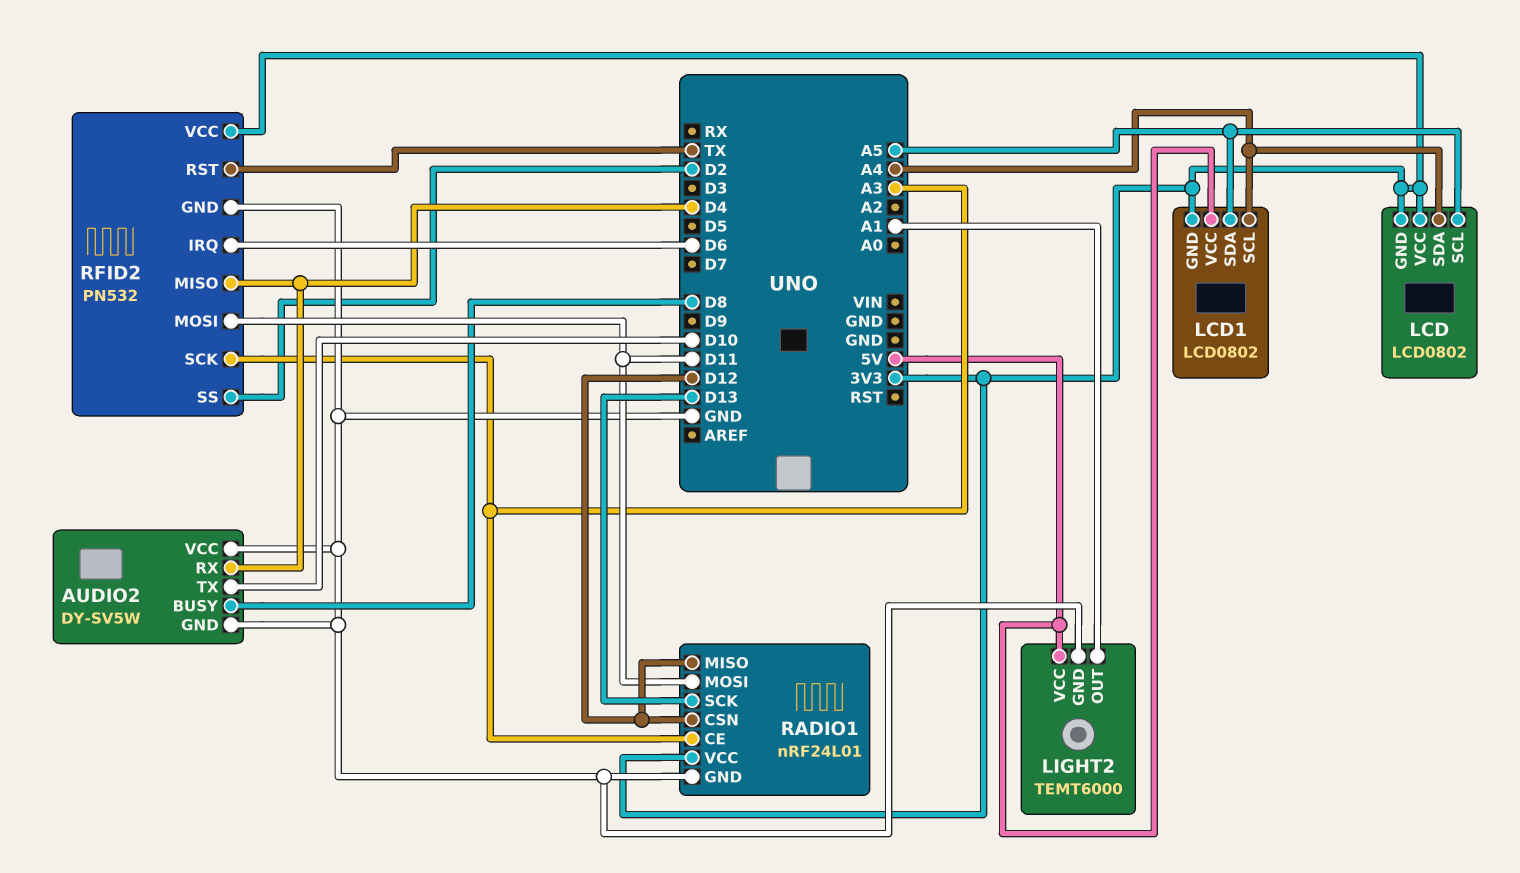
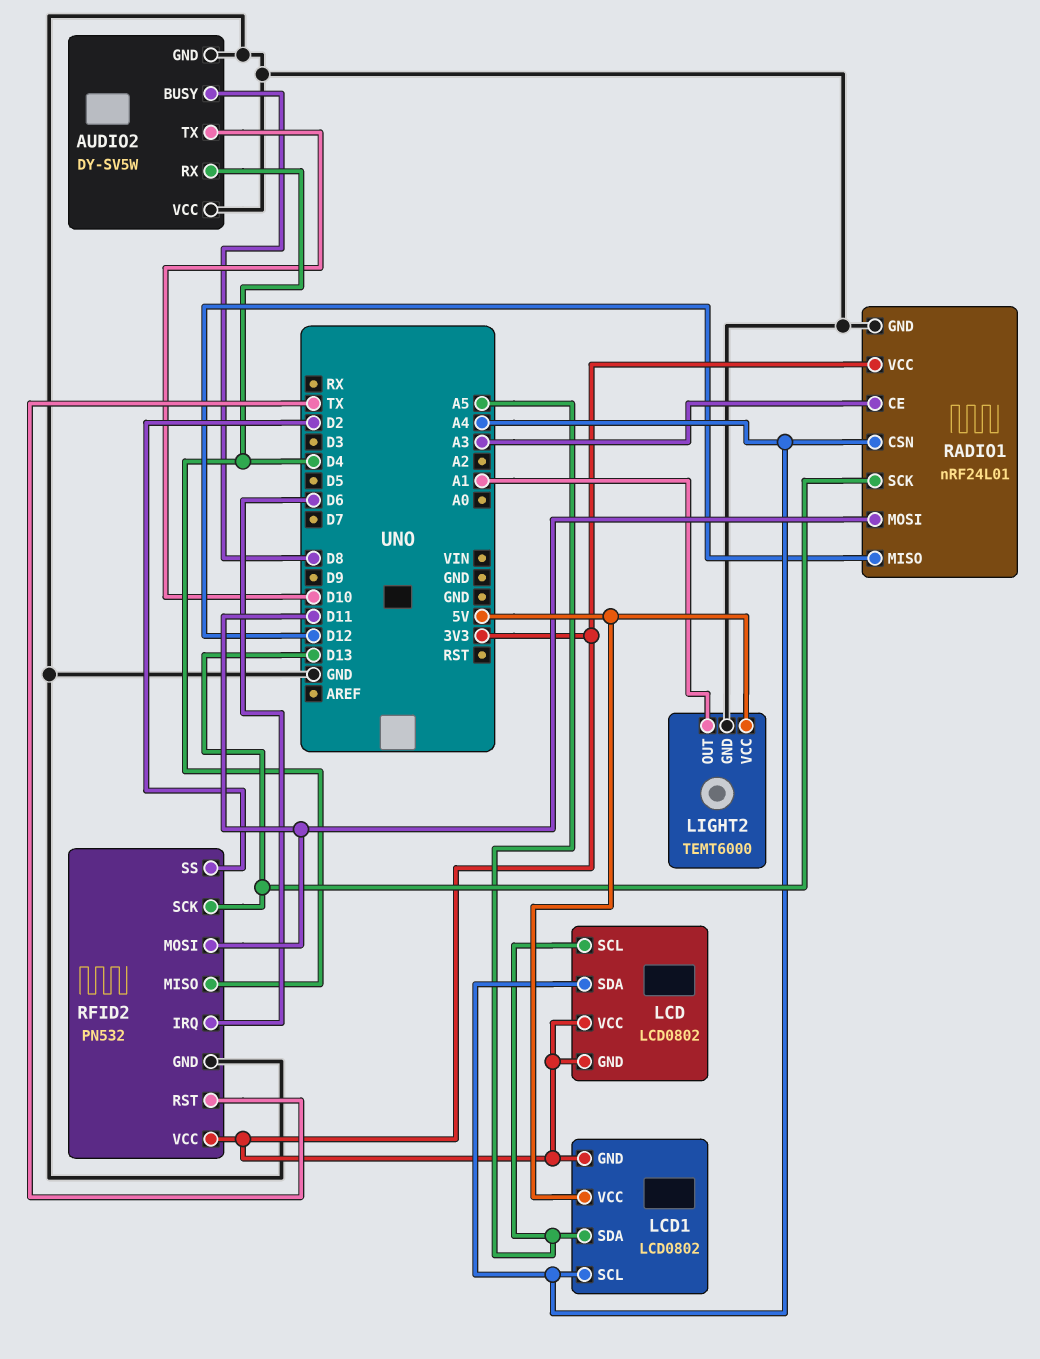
RADIO1 pin CSN: D12 -> A4
RFID2 pin SCK: A3 -> D13

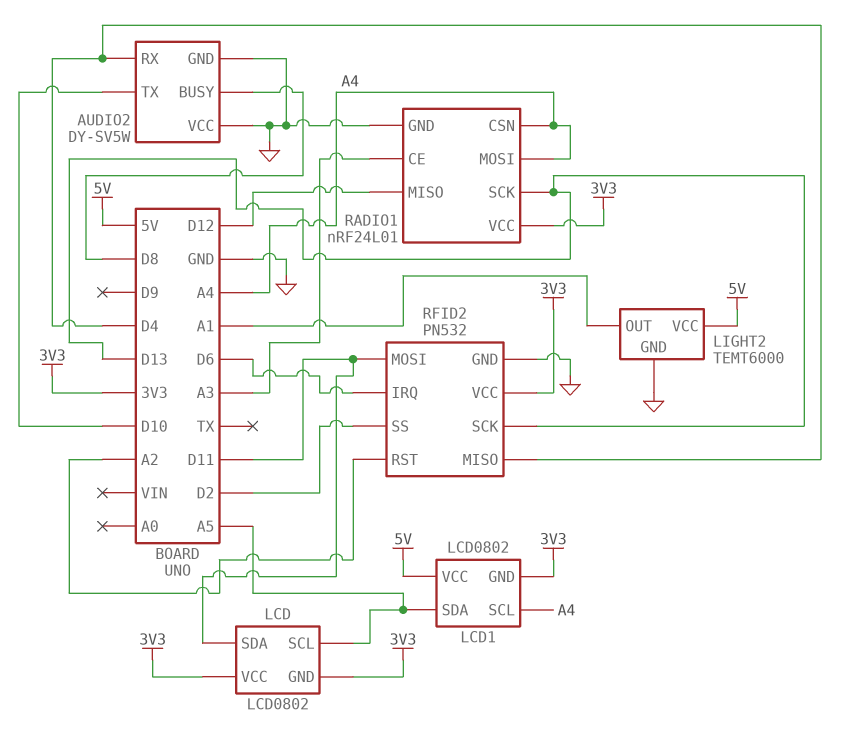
LCD pin SDA: A4 -> D11
RADIO1 pin MOSI: D11 -> A4
RFID2 pin RST: TX -> A2

